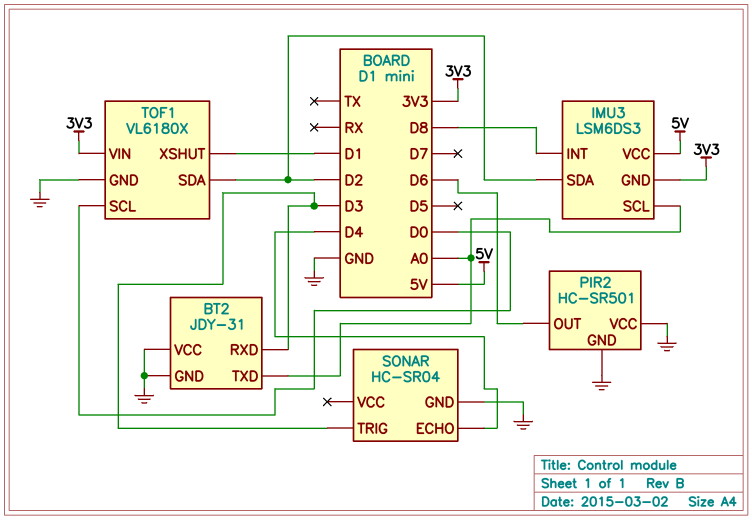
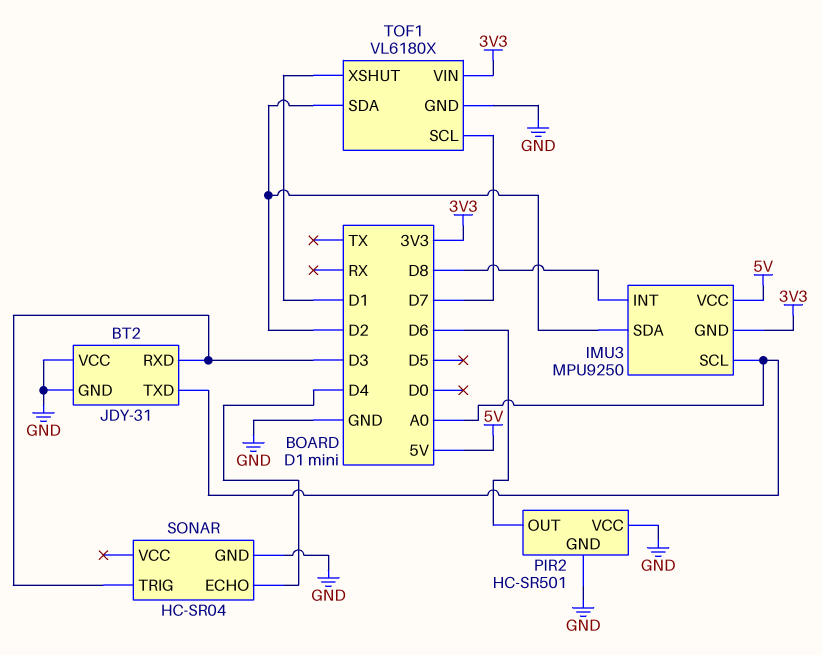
IMU3: LSM6DS3 -> MPU9250
TOF1 pin SCL: D0 -> D7

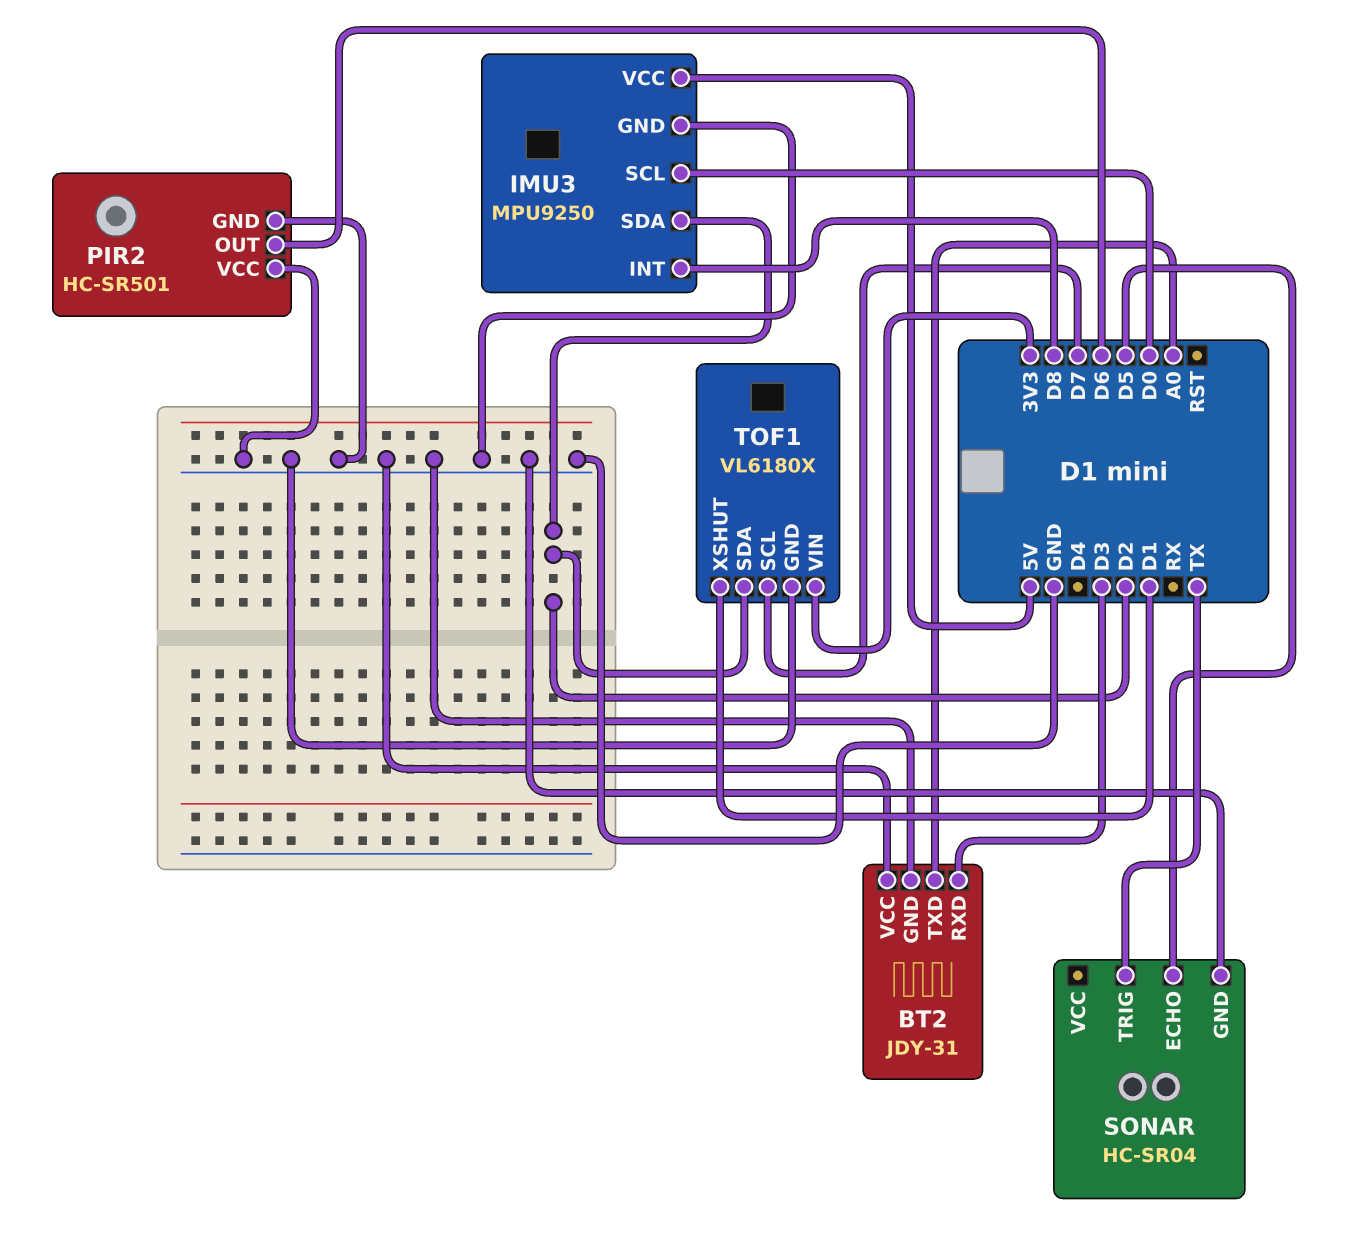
IMU3 pin GND: 3V3 -> GND
IMU3 pin SCL: A0 -> D0
SONAR pin ECHO: D4 -> D5
SONAR pin TRIG: D3 -> TX

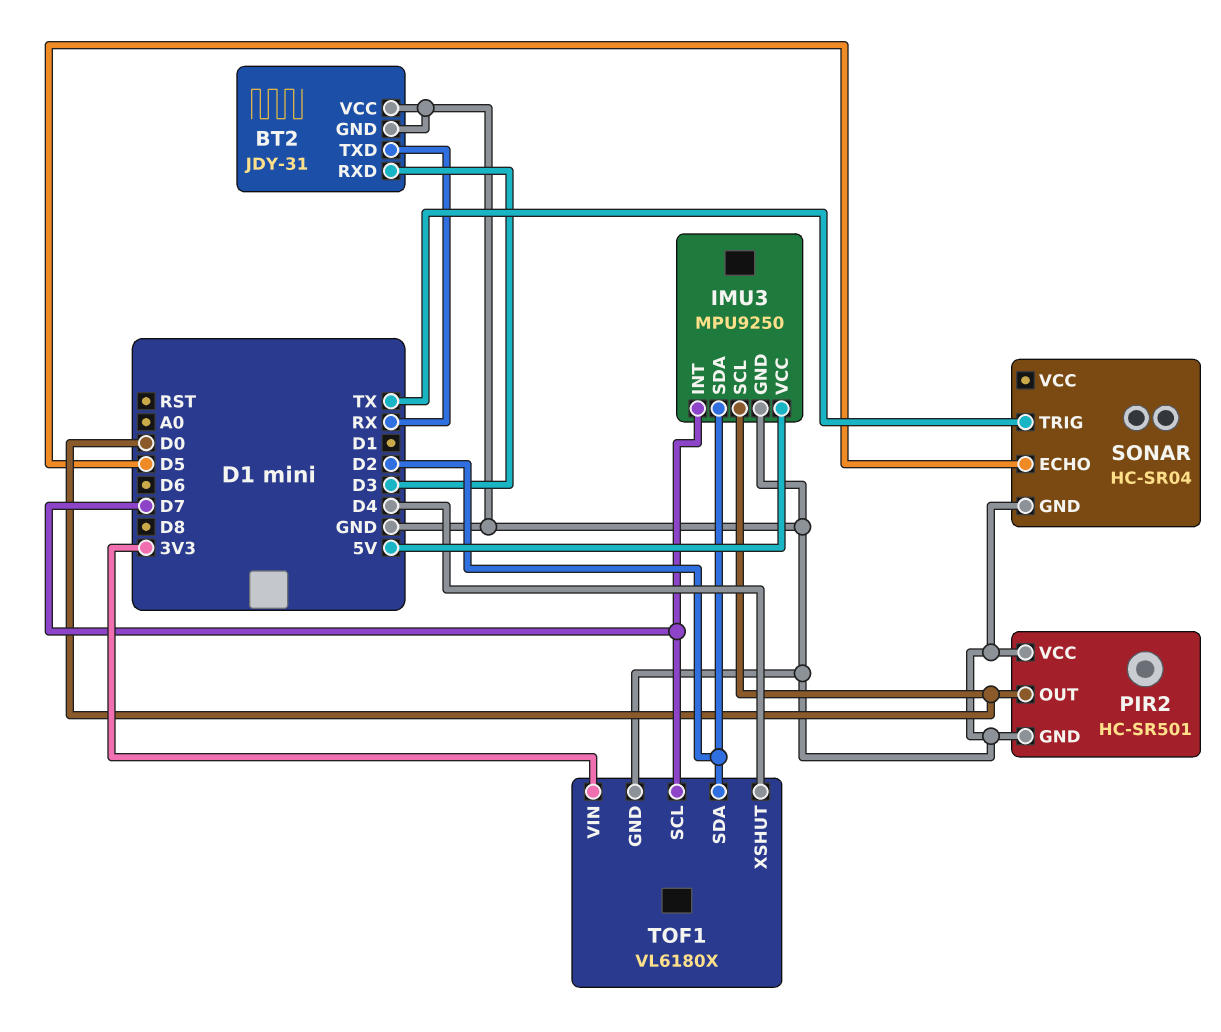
BT2 pin TXD: A0 -> RX
IMU3 pin INT: D8 -> D7
PIR2 pin OUT: D6 -> D0
TOF1 pin XSHUT: D1 -> D4

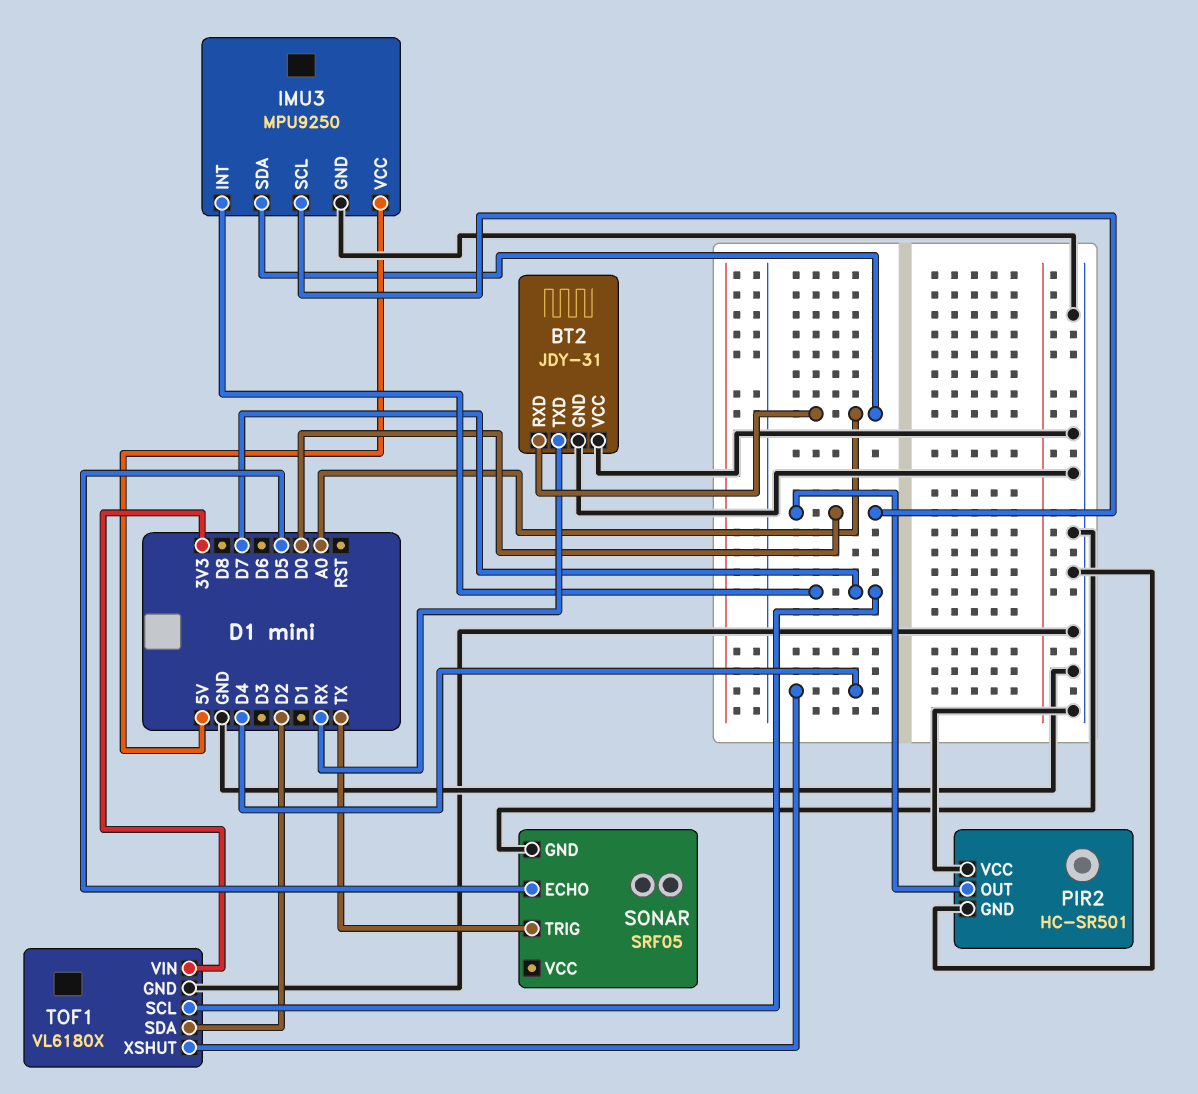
BT2 pin RXD: D3 -> A0
IMU3 pin SDA: D2 -> A0
SONAR: HC-SR04 -> SRF05

